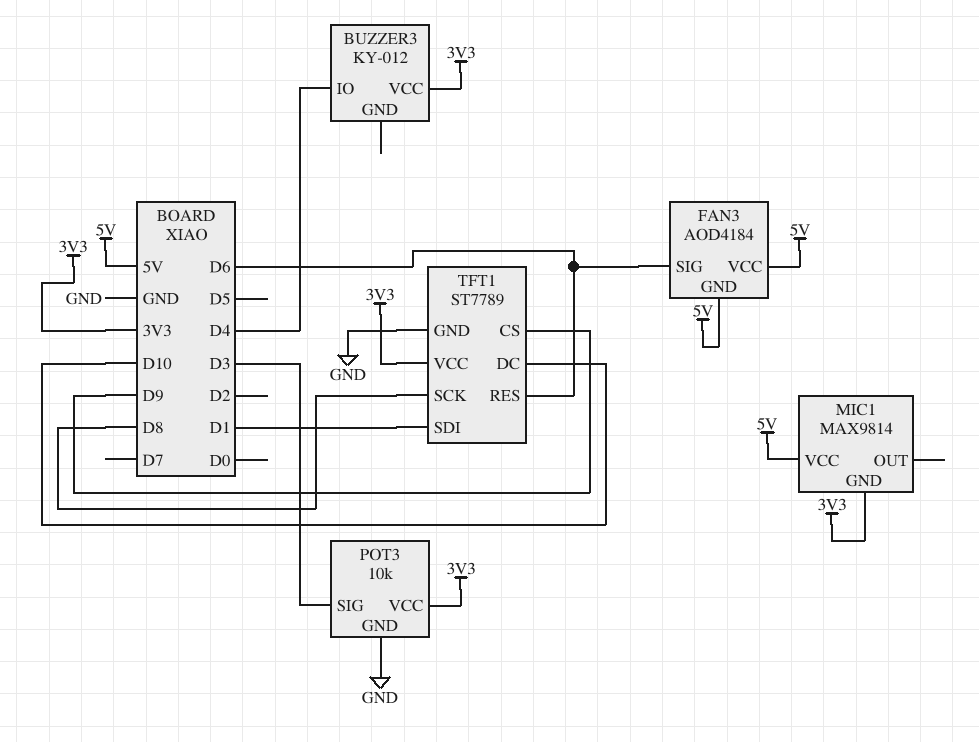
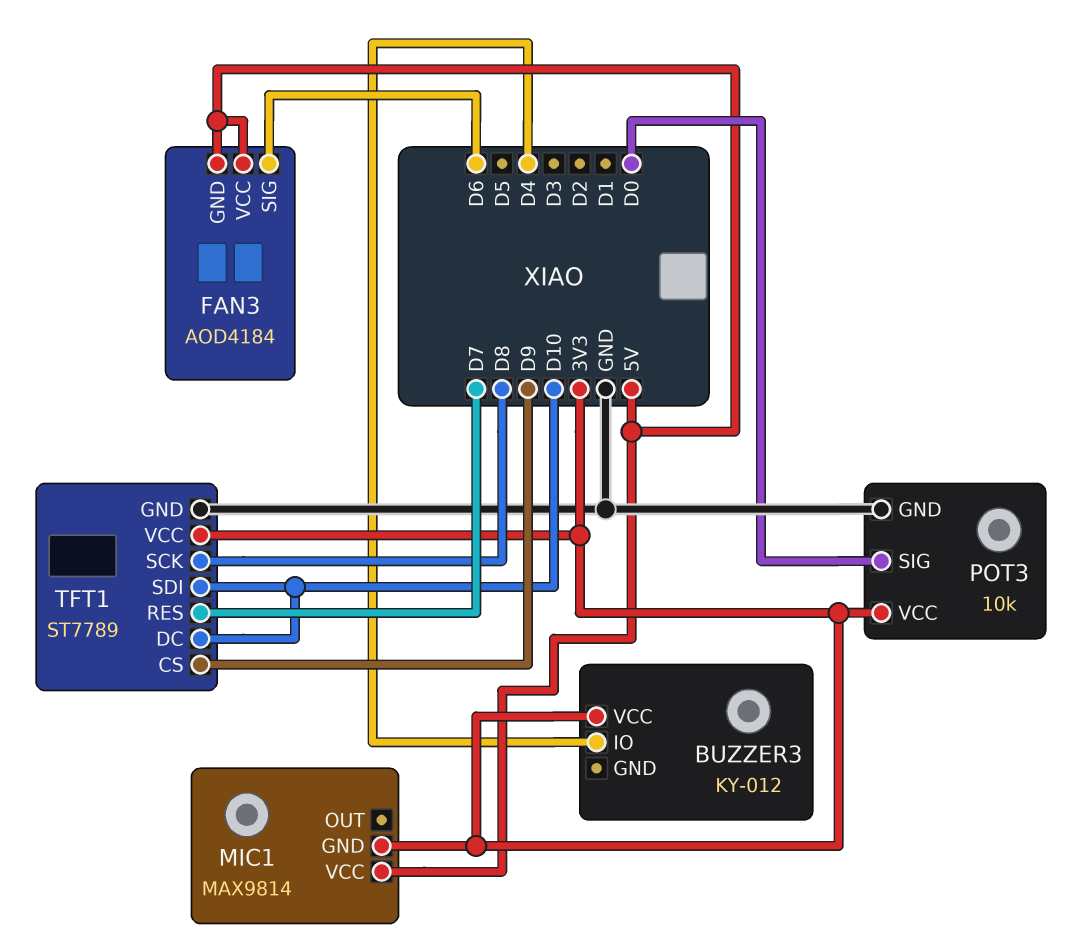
POT3 pin SIG: D3 -> D0
TFT1 pin RES: D6 -> D7
TFT1 pin SDI: D1 -> D10

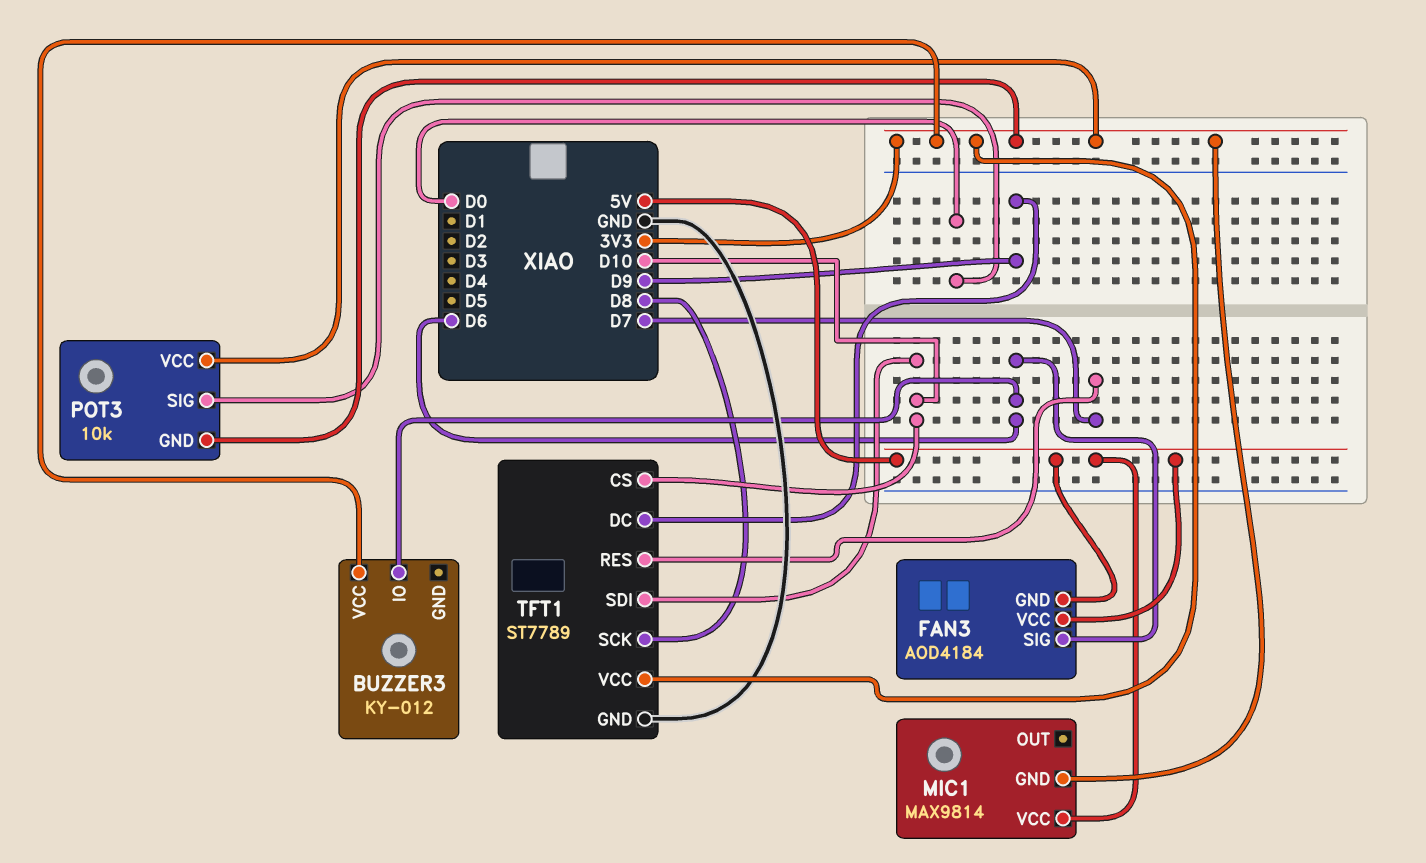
BUZZER3 pin IO: D4 -> D6
POT3 pin GND: GND -> 3V3
TFT1 pin CS: D9 -> D10
TFT1 pin DC: D10 -> D9

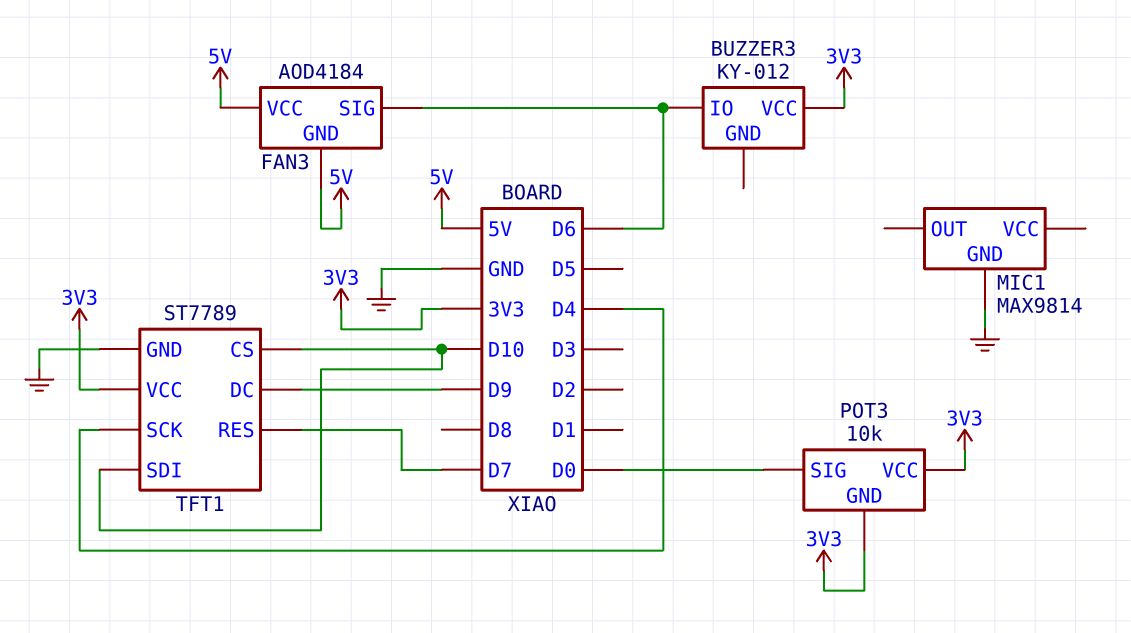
MIC1 pin GND: 3V3 -> GND
MIC1 pin VCC: 5V -> none
TFT1 pin SCK: D8 -> D4

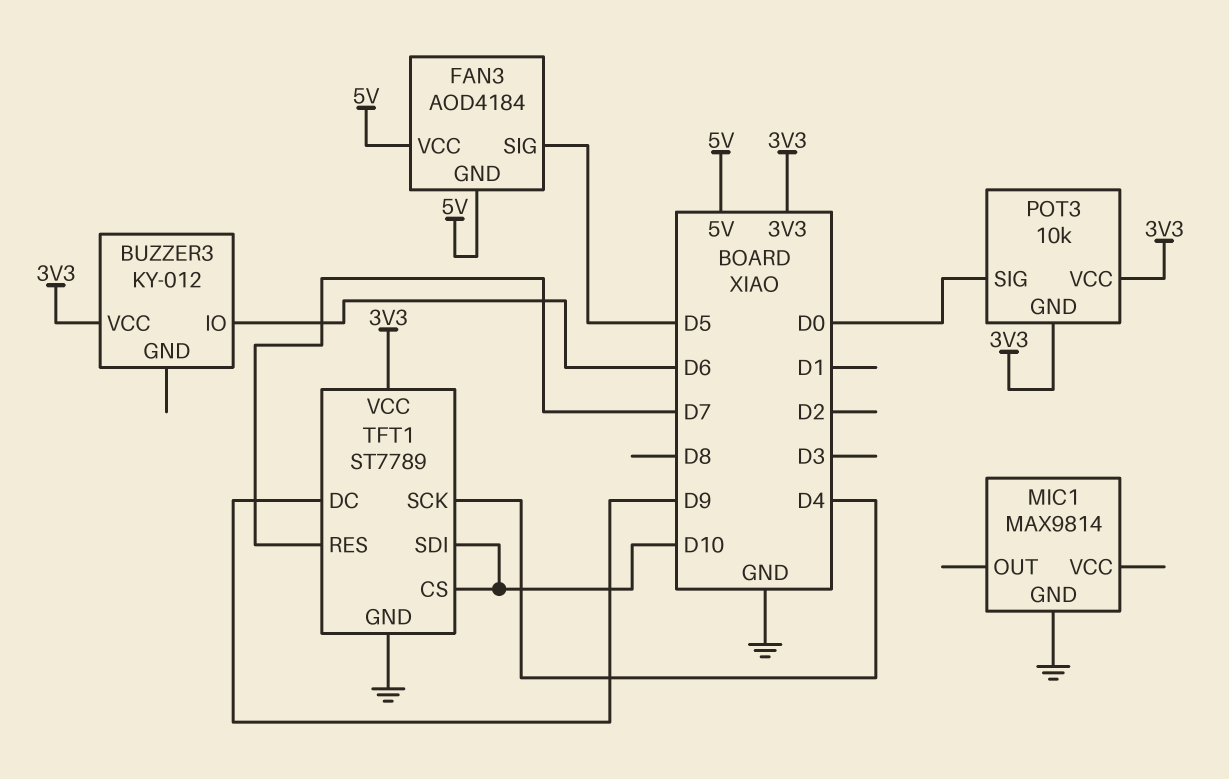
FAN3 pin SIG: D6 -> D5

